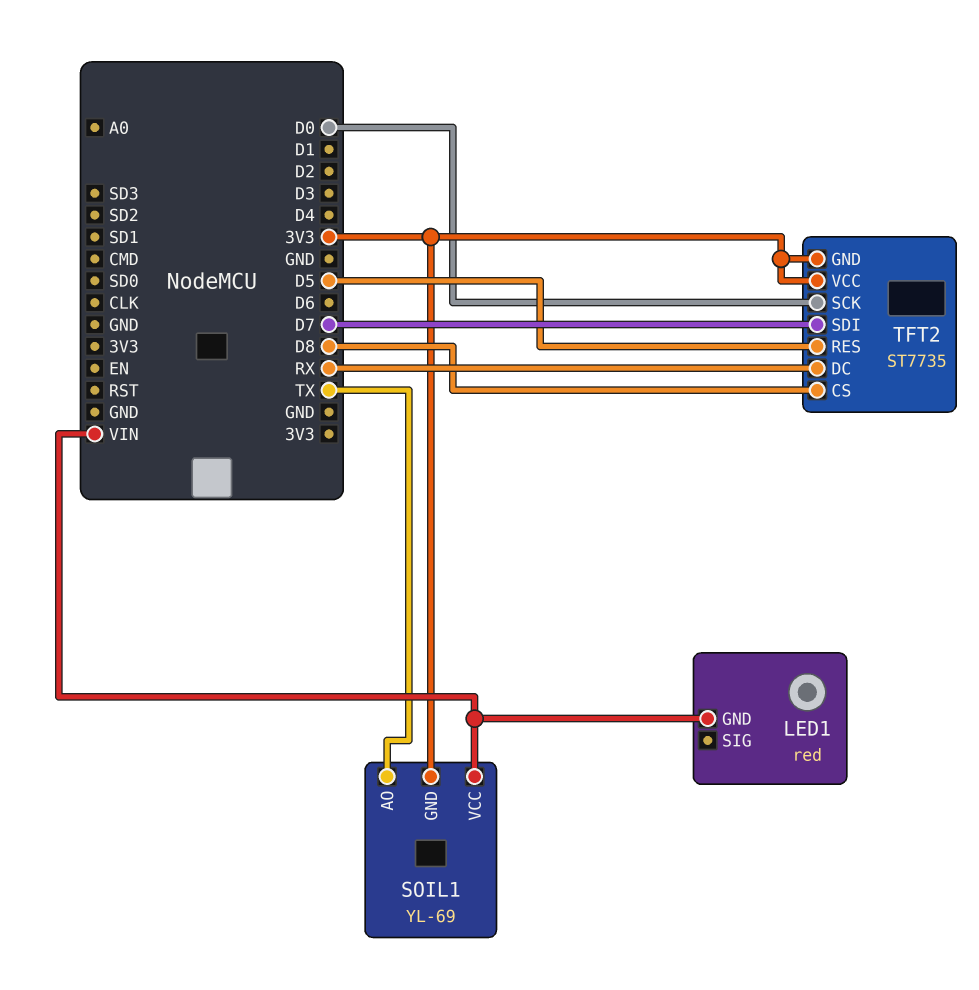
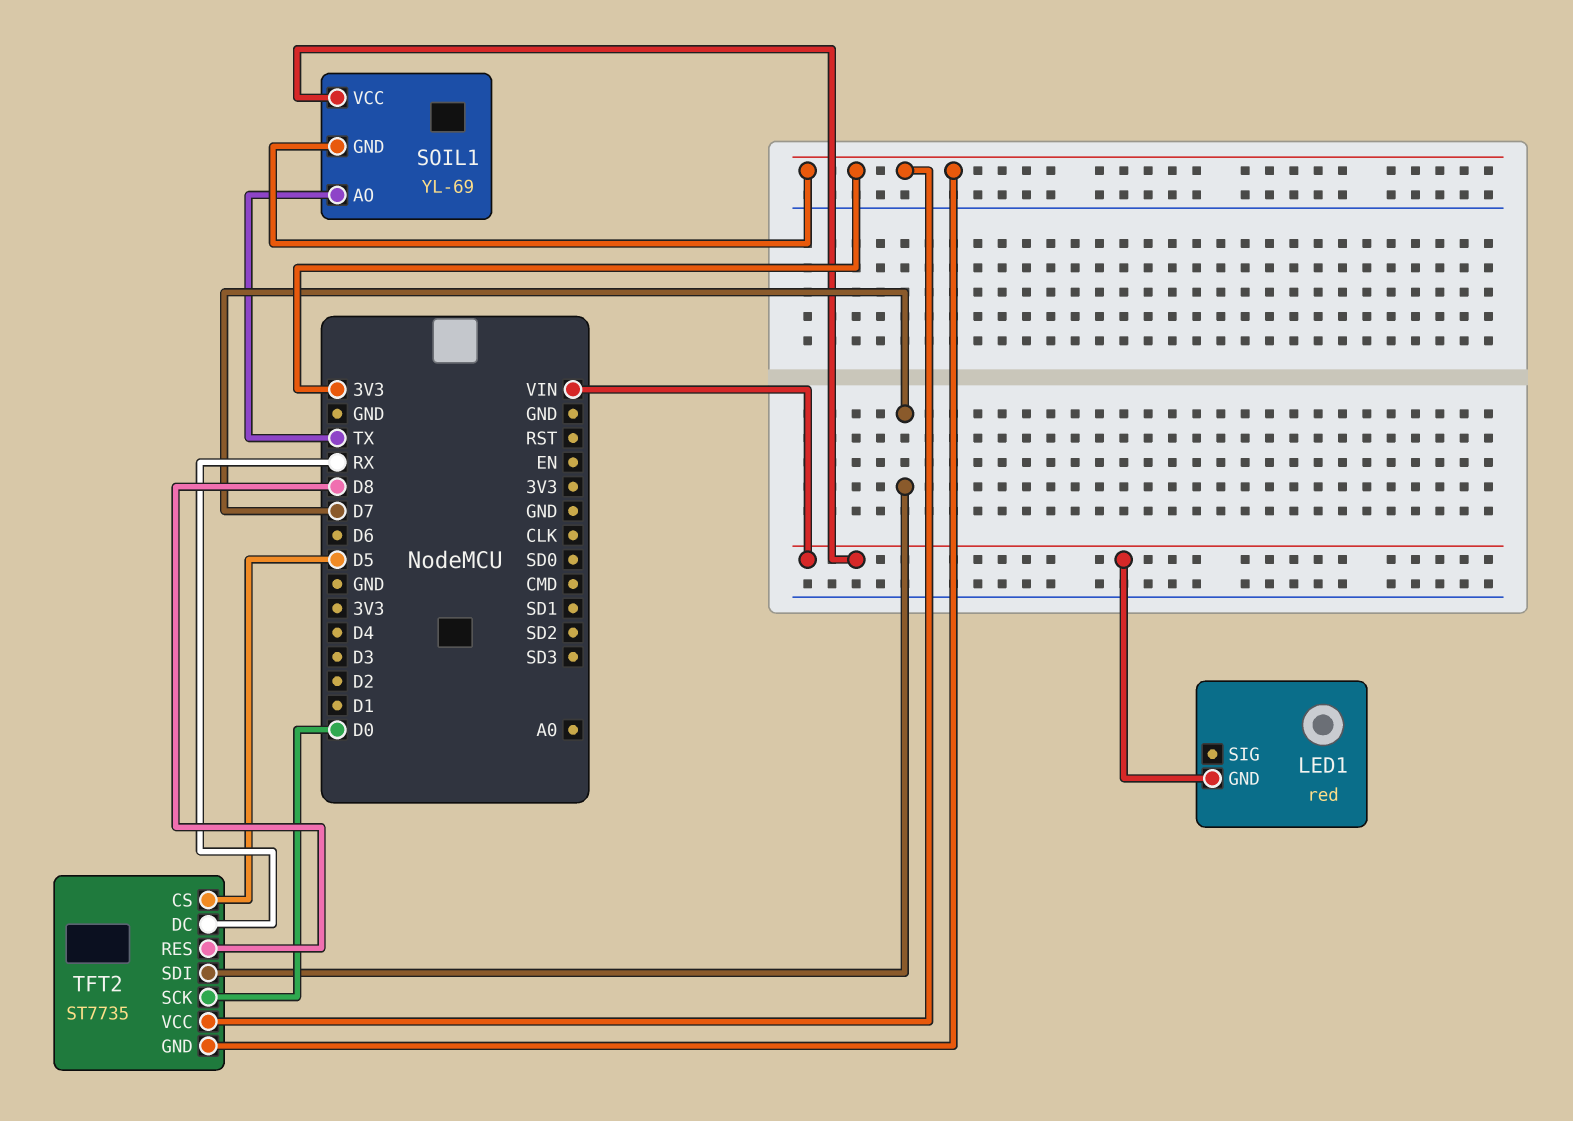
TFT2 pin CS: D8 -> D5
TFT2 pin RES: D5 -> D8

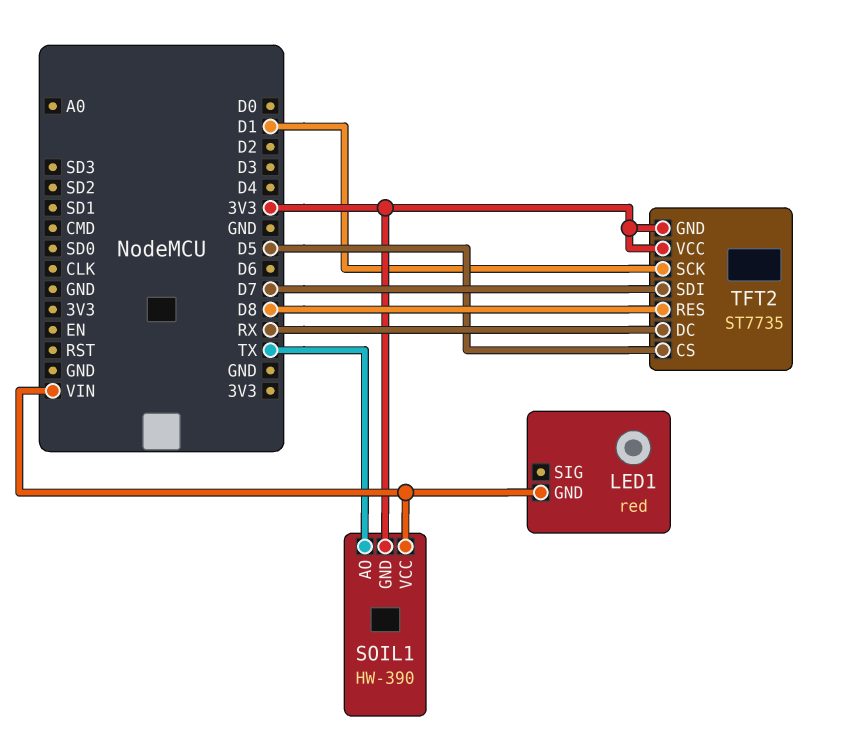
SOIL1: YL-69 -> HW-390
TFT2 pin SCK: D0 -> D1

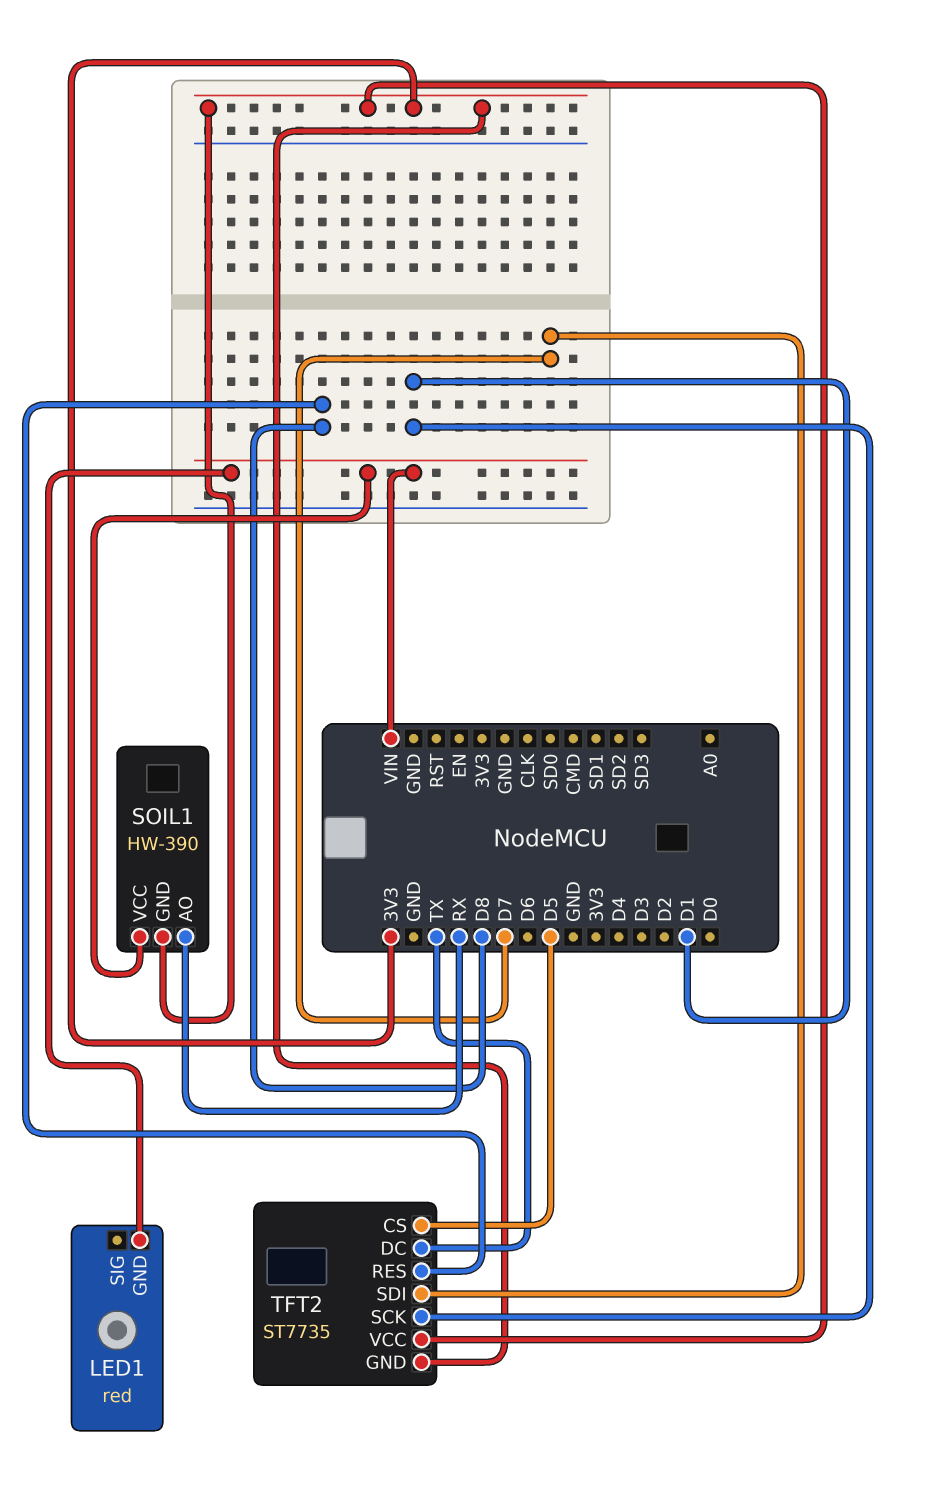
SOIL1 pin AO: TX -> RX
TFT2 pin DC: RX -> TX

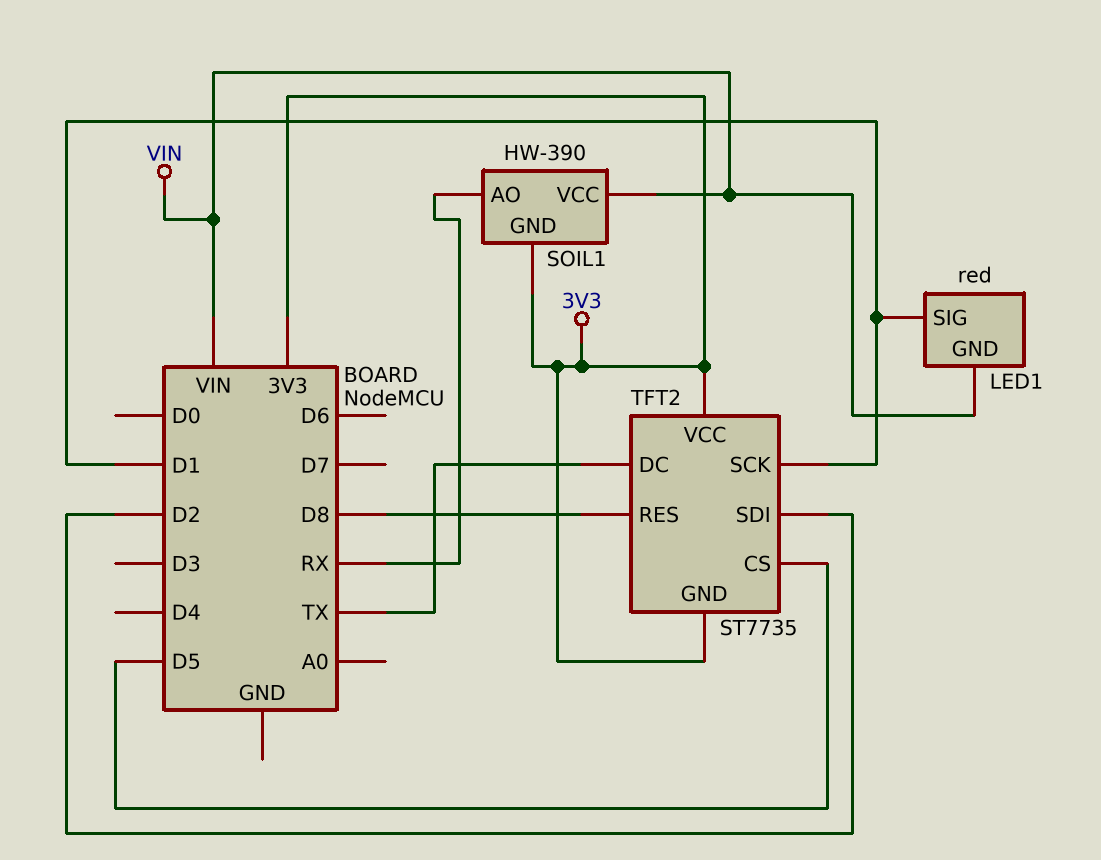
LED1 pin SIG: none -> D1
TFT2 pin SDI: D7 -> D2

